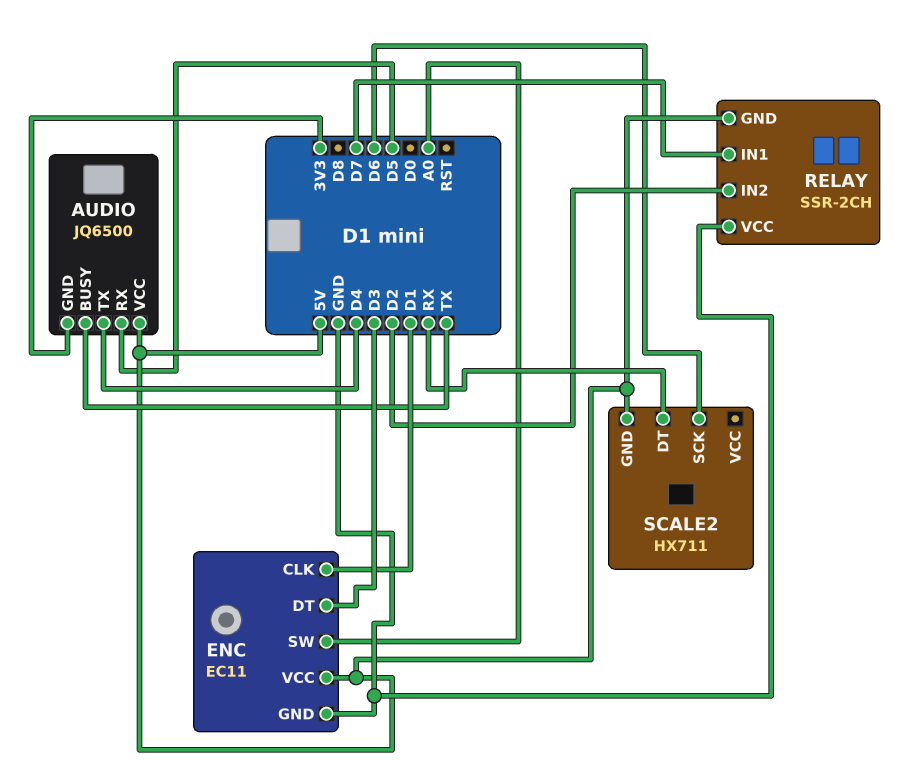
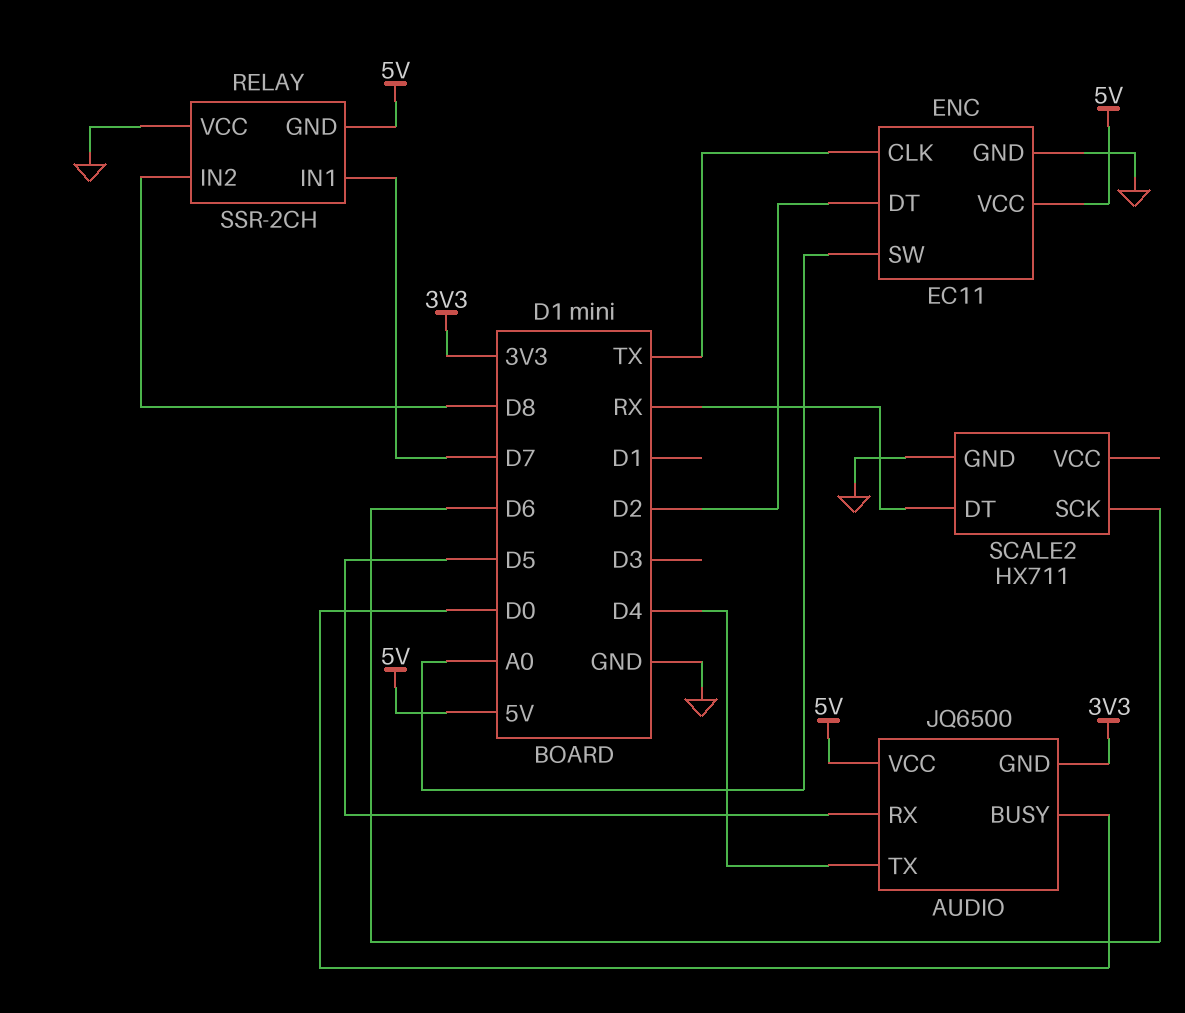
AUDIO pin BUSY: TX -> D0
ENC pin CLK: D1 -> TX
ENC pin DT: D3 -> D2
RELAY pin IN2: D2 -> D8
SCALE2 pin GND: 5V -> GND

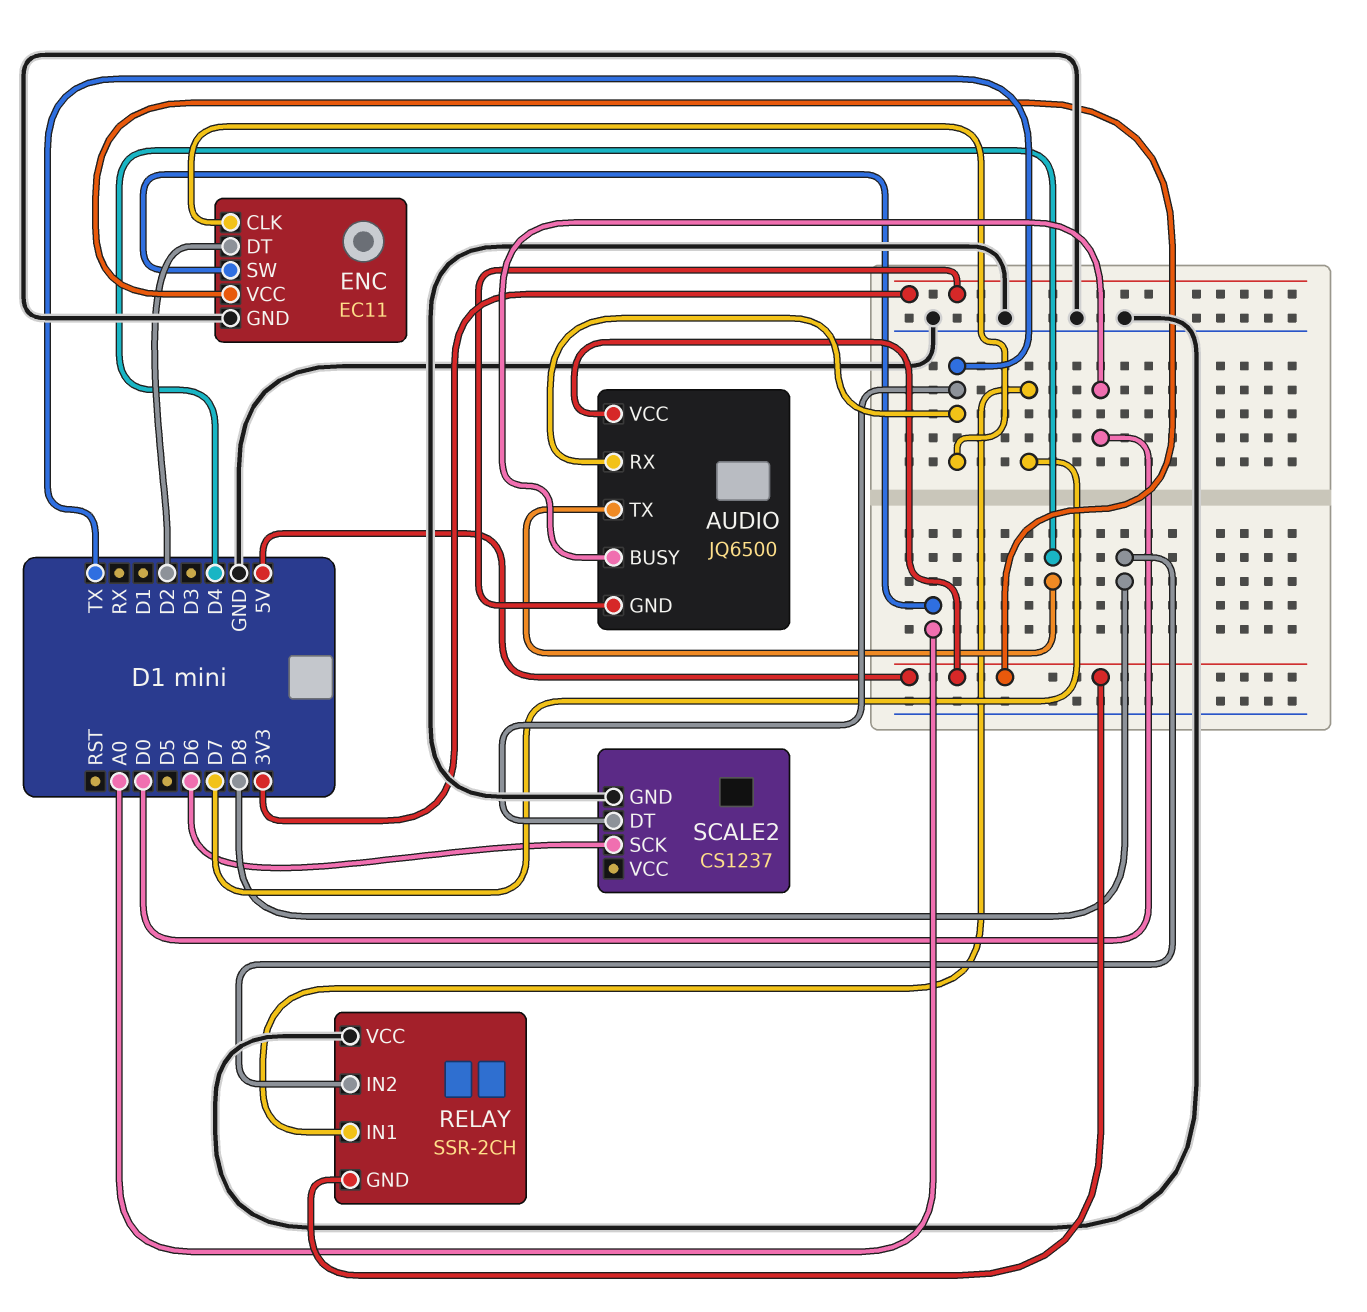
AUDIO pin RX: D5 -> TX
SCALE2: HX711 -> CS1237
SCALE2 pin DT: RX -> TX

